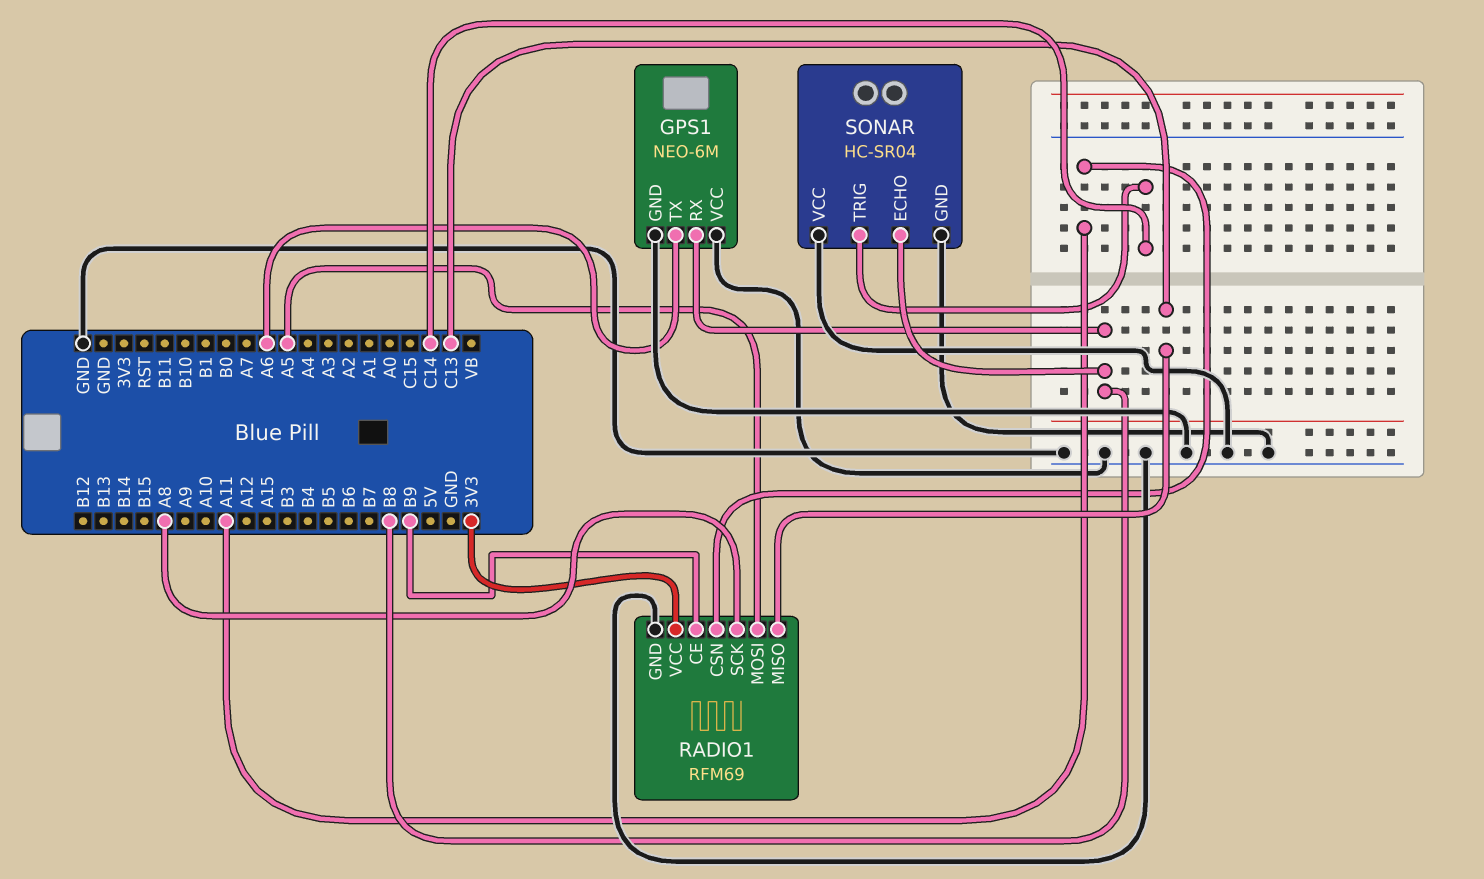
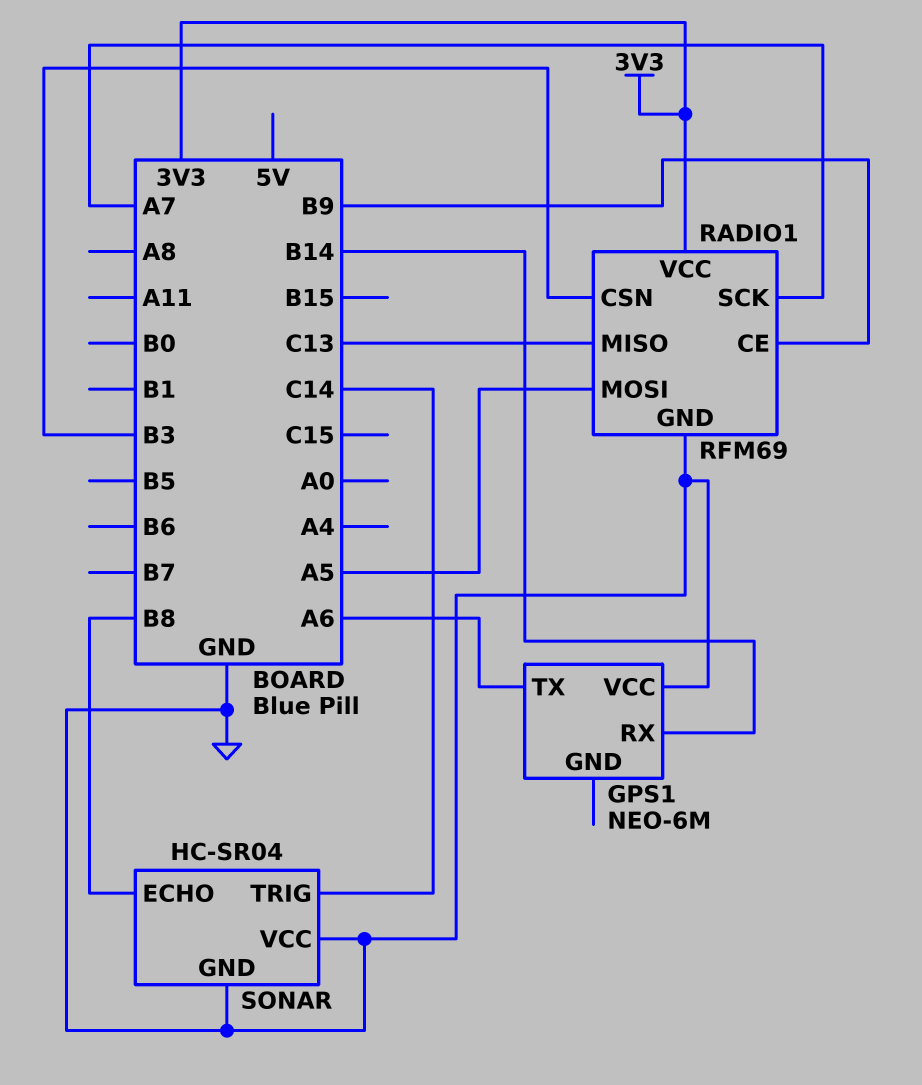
GPS1 pin GND: GND -> none
GPS1 pin RX: B8 -> B14
RADIO1 pin CSN: A11 -> B3
RADIO1 pin SCK: A8 -> A7

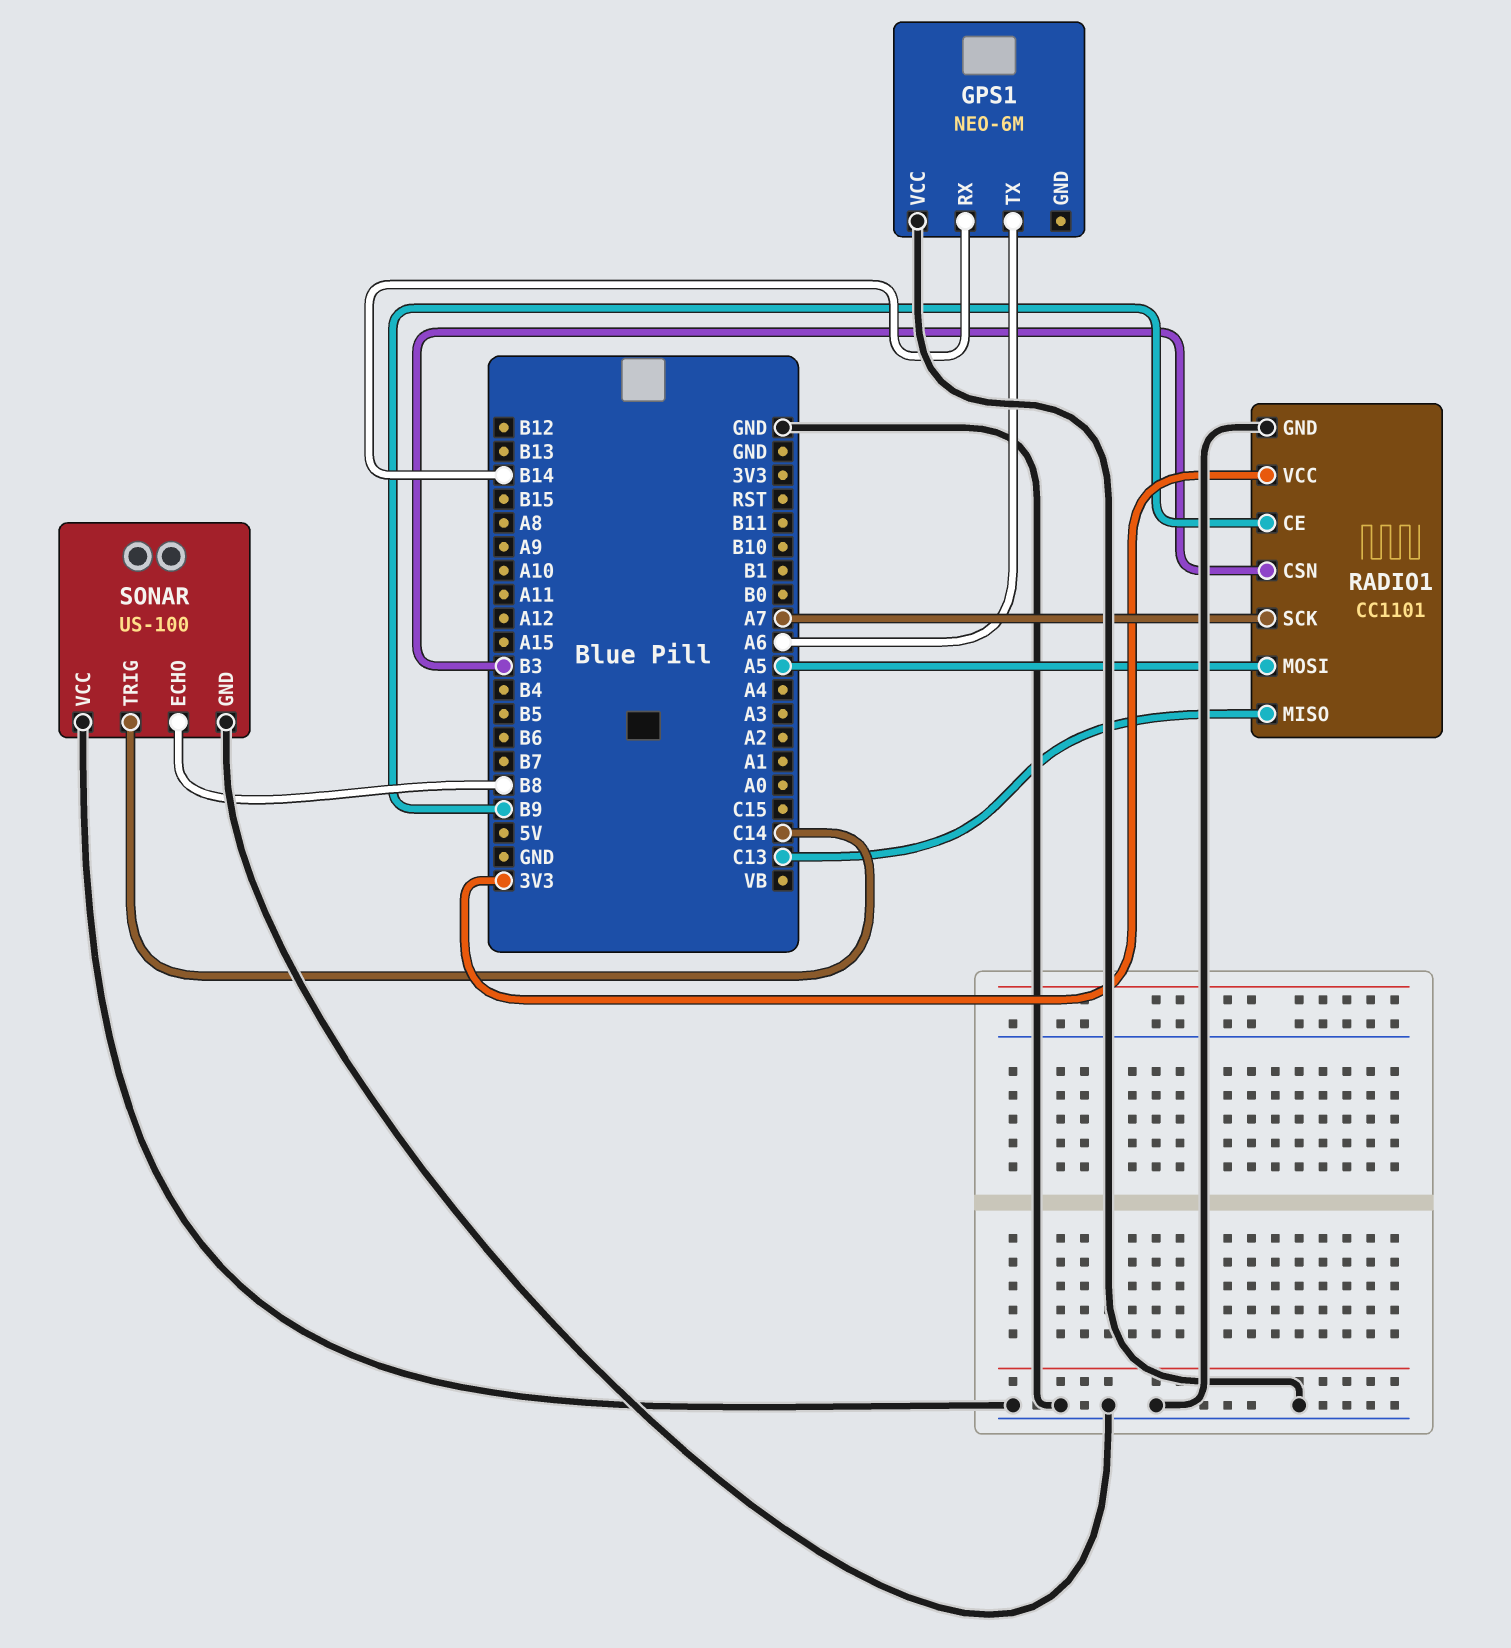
RADIO1: RFM69 -> CC1101
SONAR: HC-SR04 -> US-100

